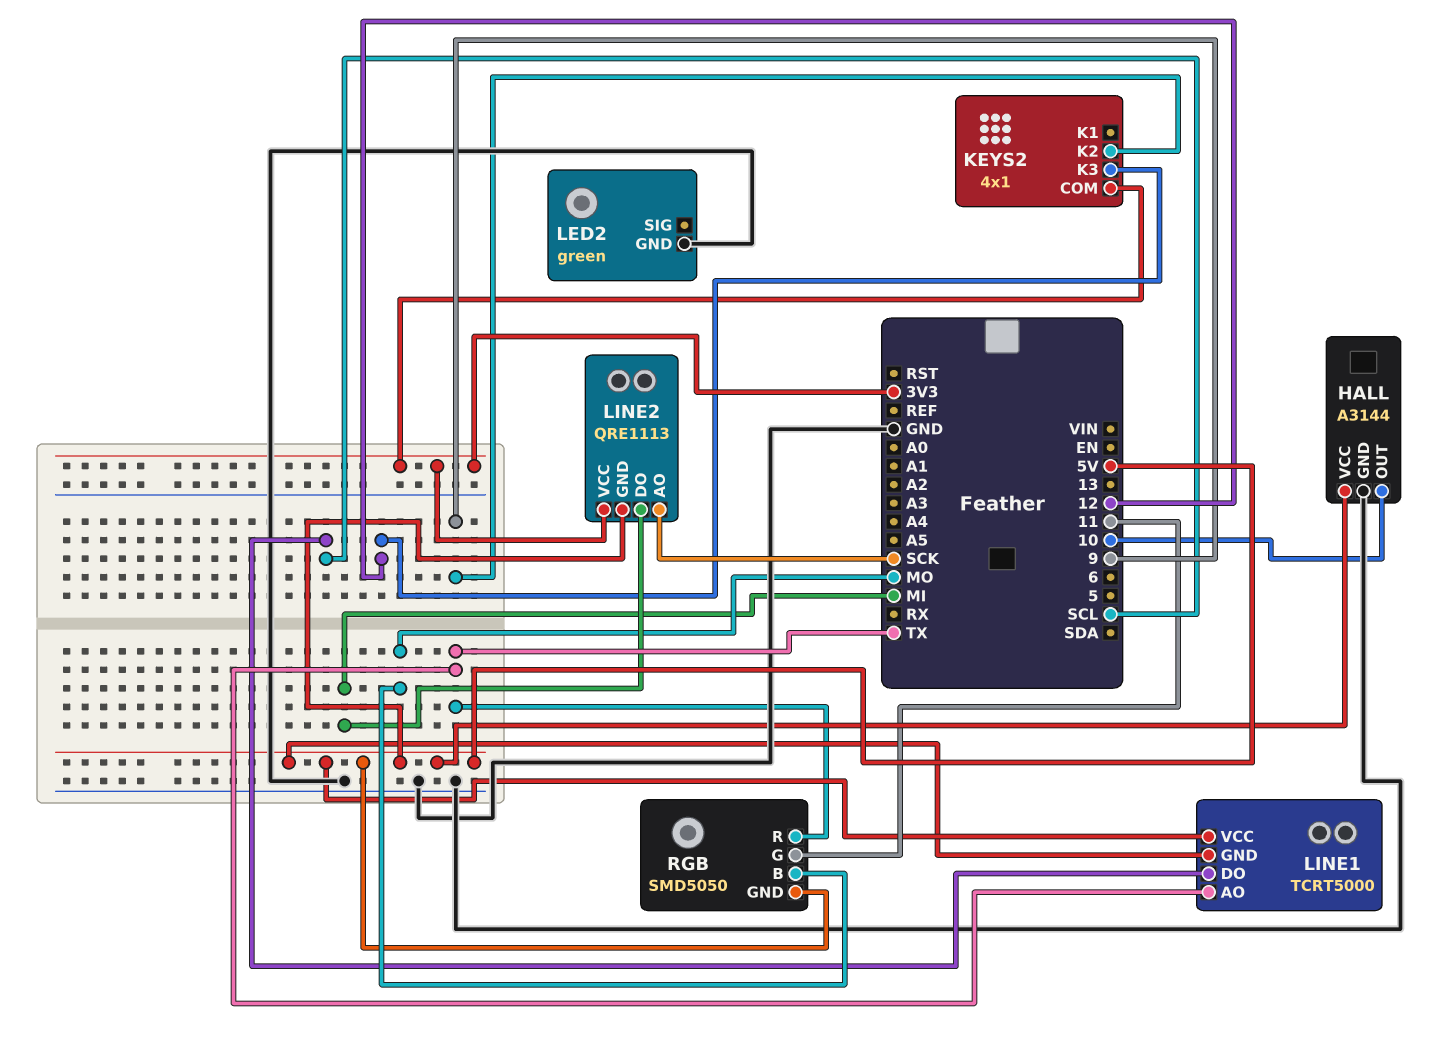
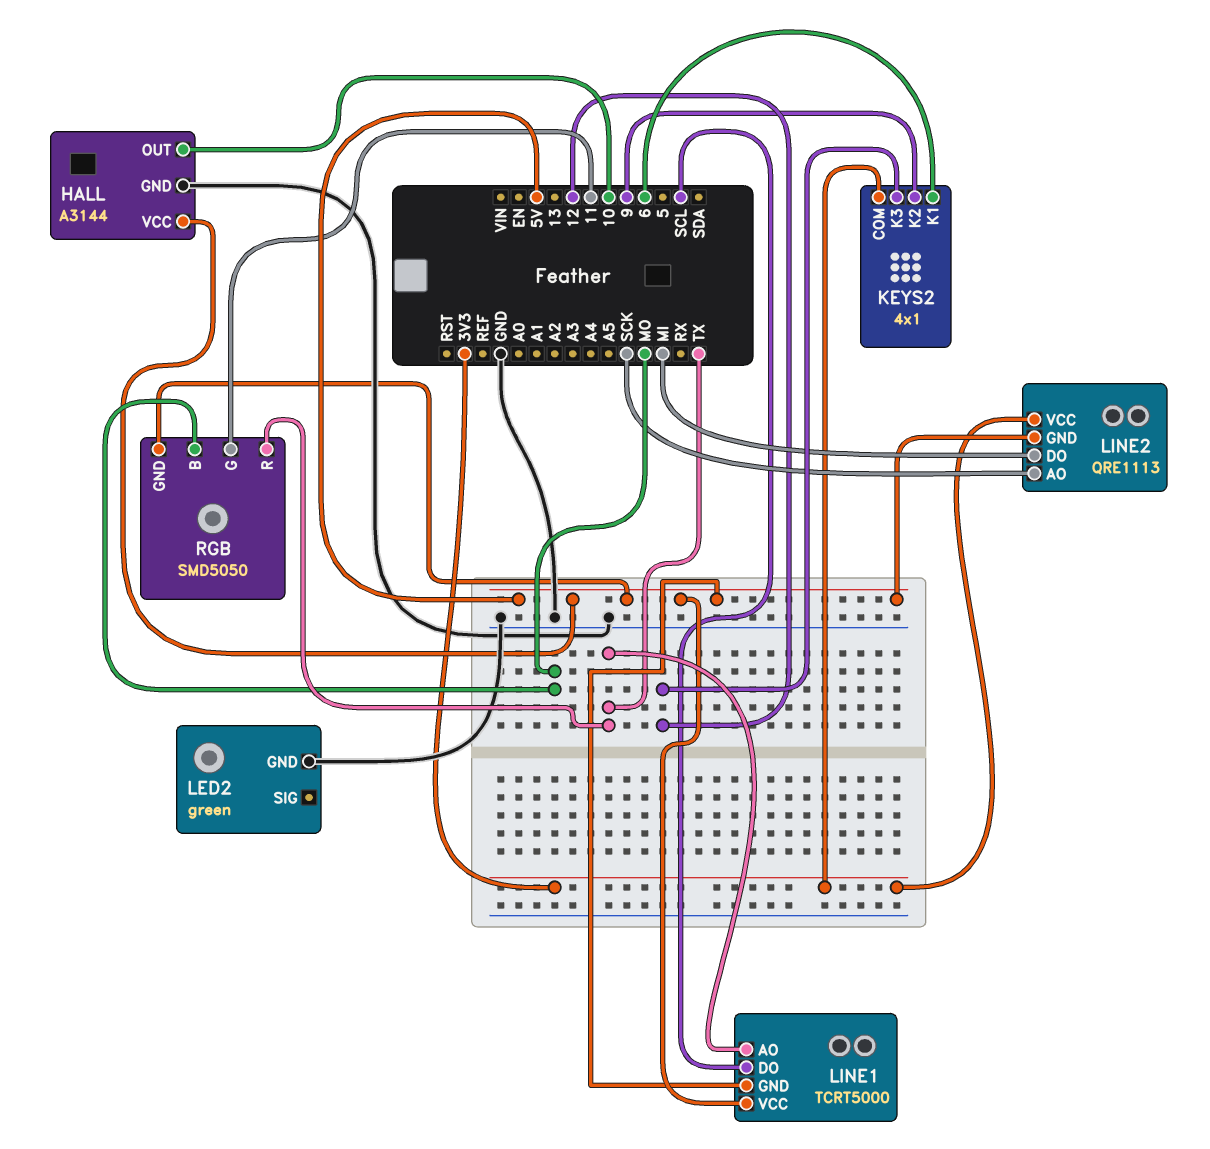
KEYS2 pin K1: none -> 6

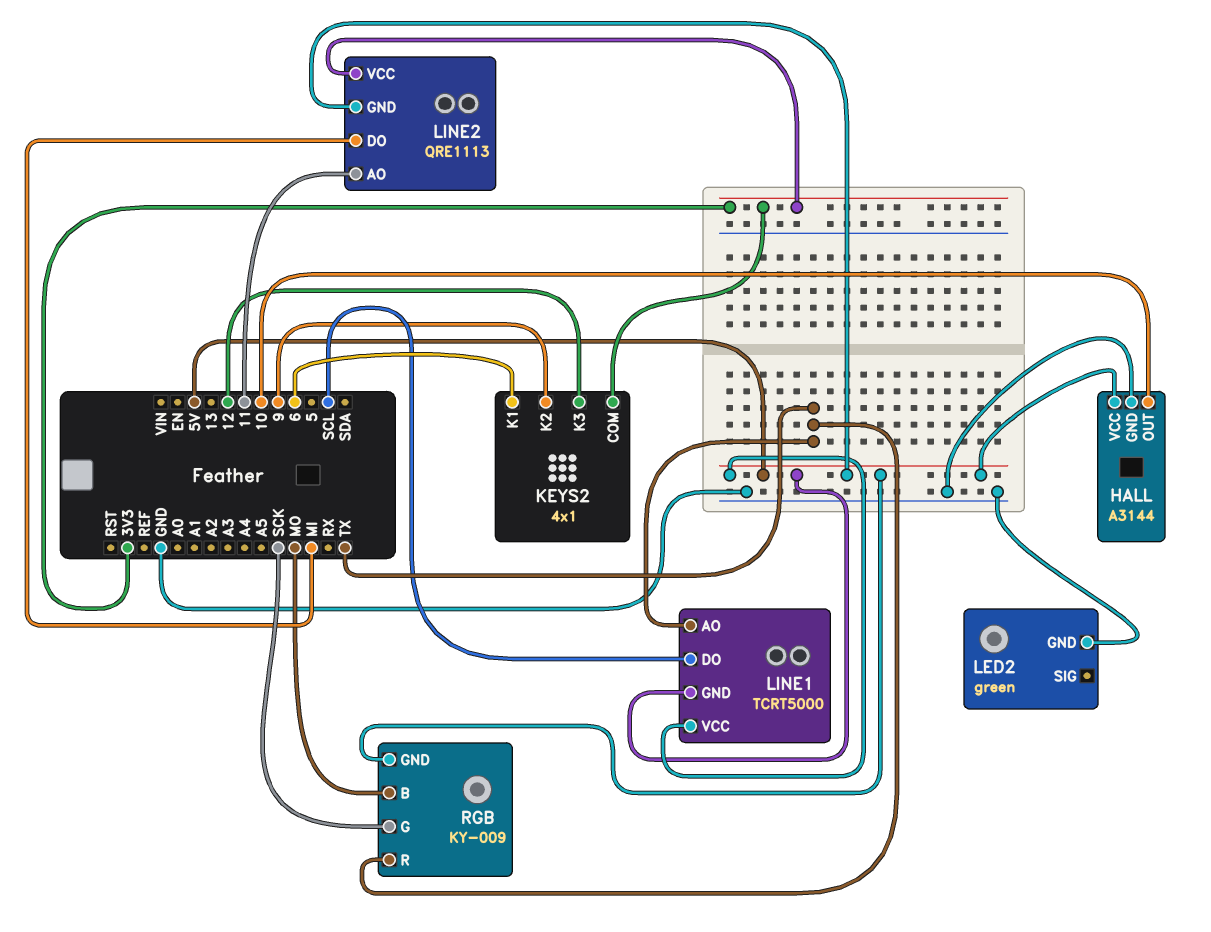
LINE2 pin AO: SCK -> 11
RGB: SMD5050 -> KY-009
RGB pin G: 11 -> SCK

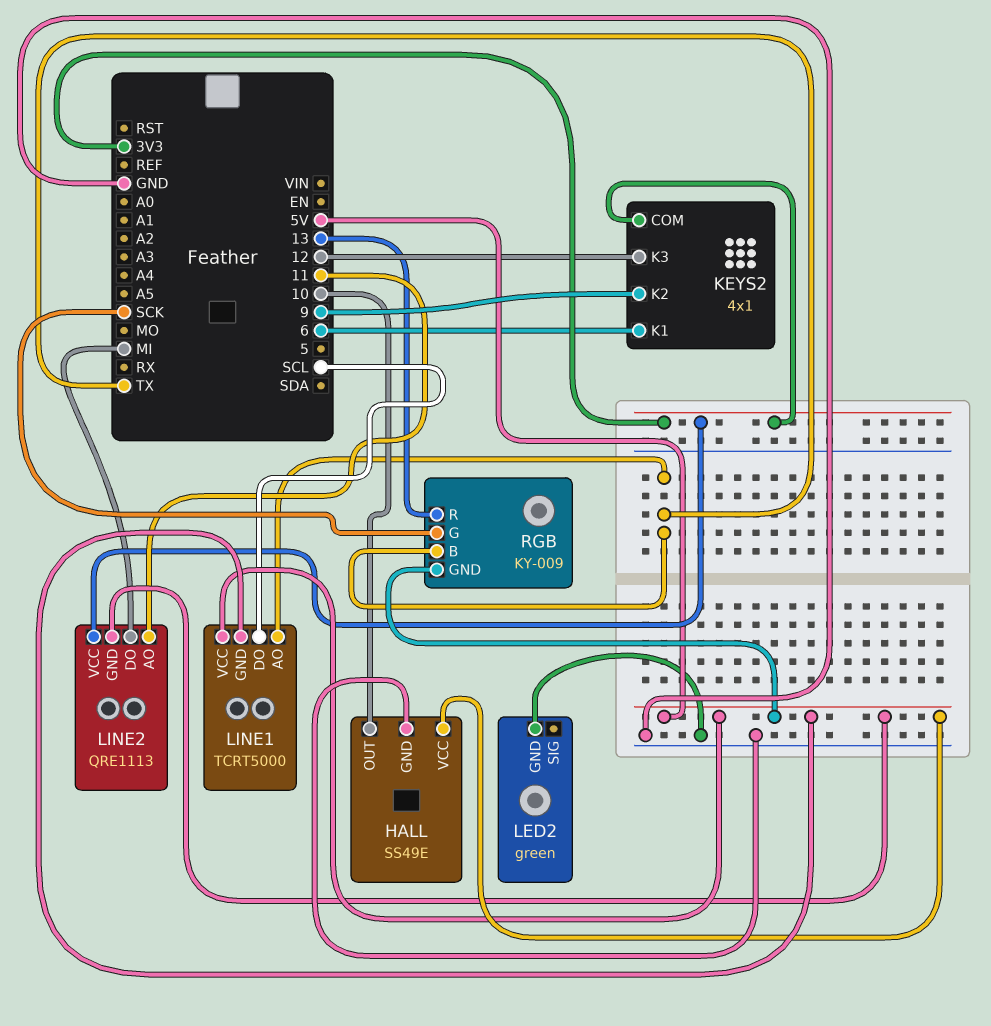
HALL: A3144 -> SS49E
RGB pin B: MO -> TX
RGB pin R: TX -> 13

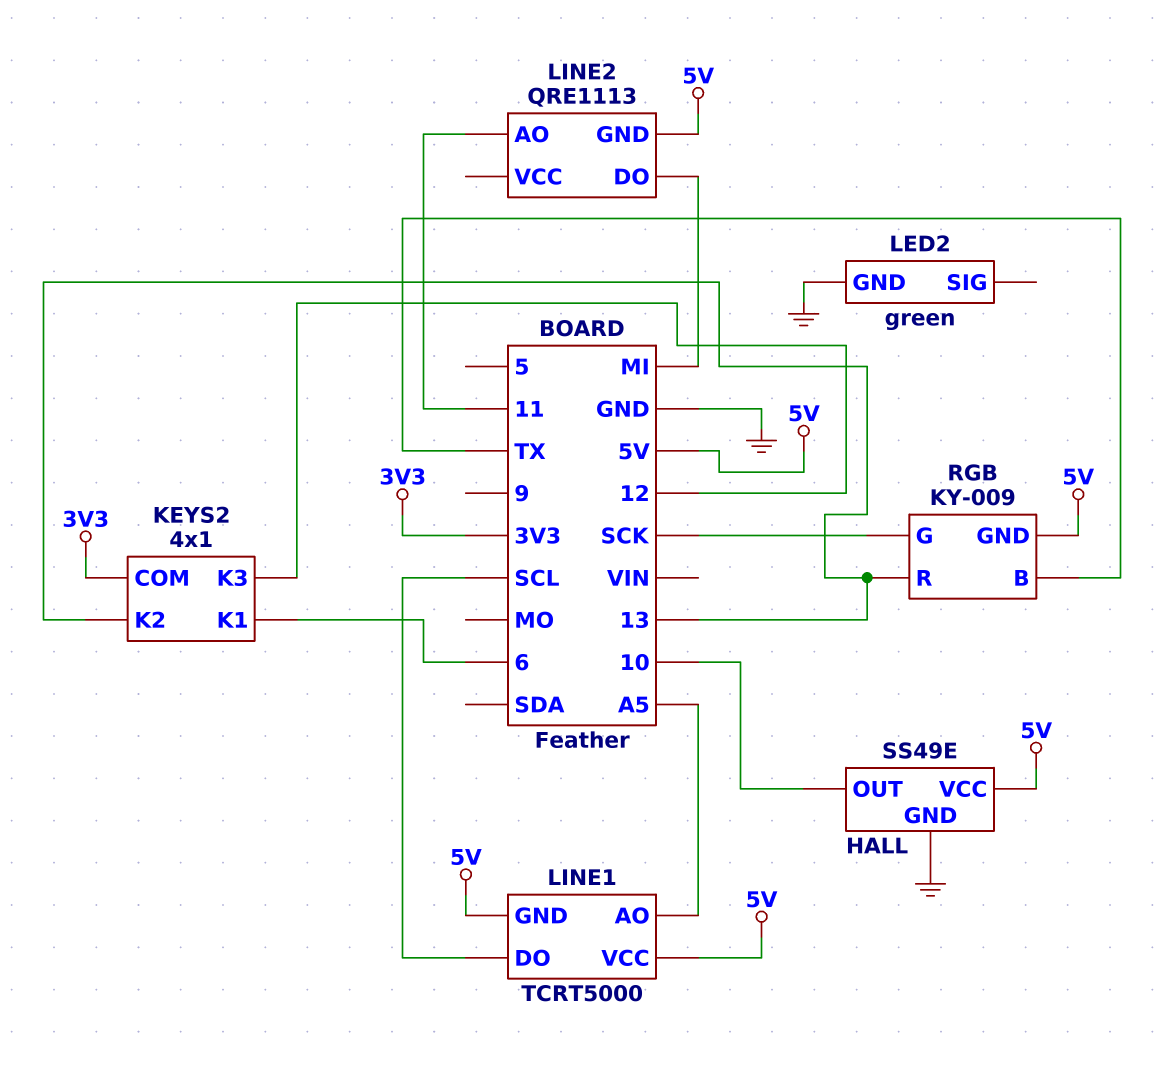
KEYS2 pin K2: 9 -> 13
LINE1 pin AO: TX -> A5
LINE2 pin VCC: 3V3 -> none

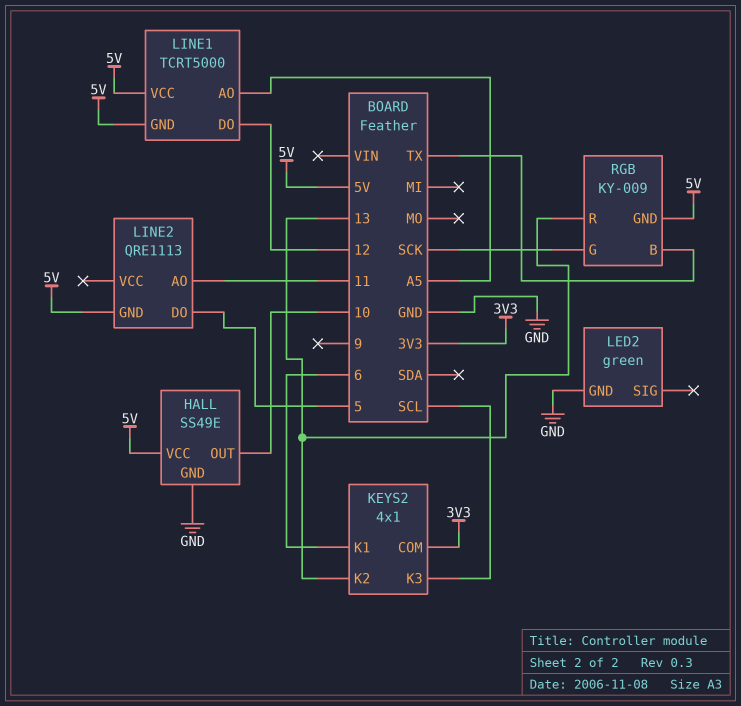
KEYS2 pin K3: 12 -> SCL
LINE1 pin DO: SCL -> 12
LINE2 pin DO: MI -> 5

